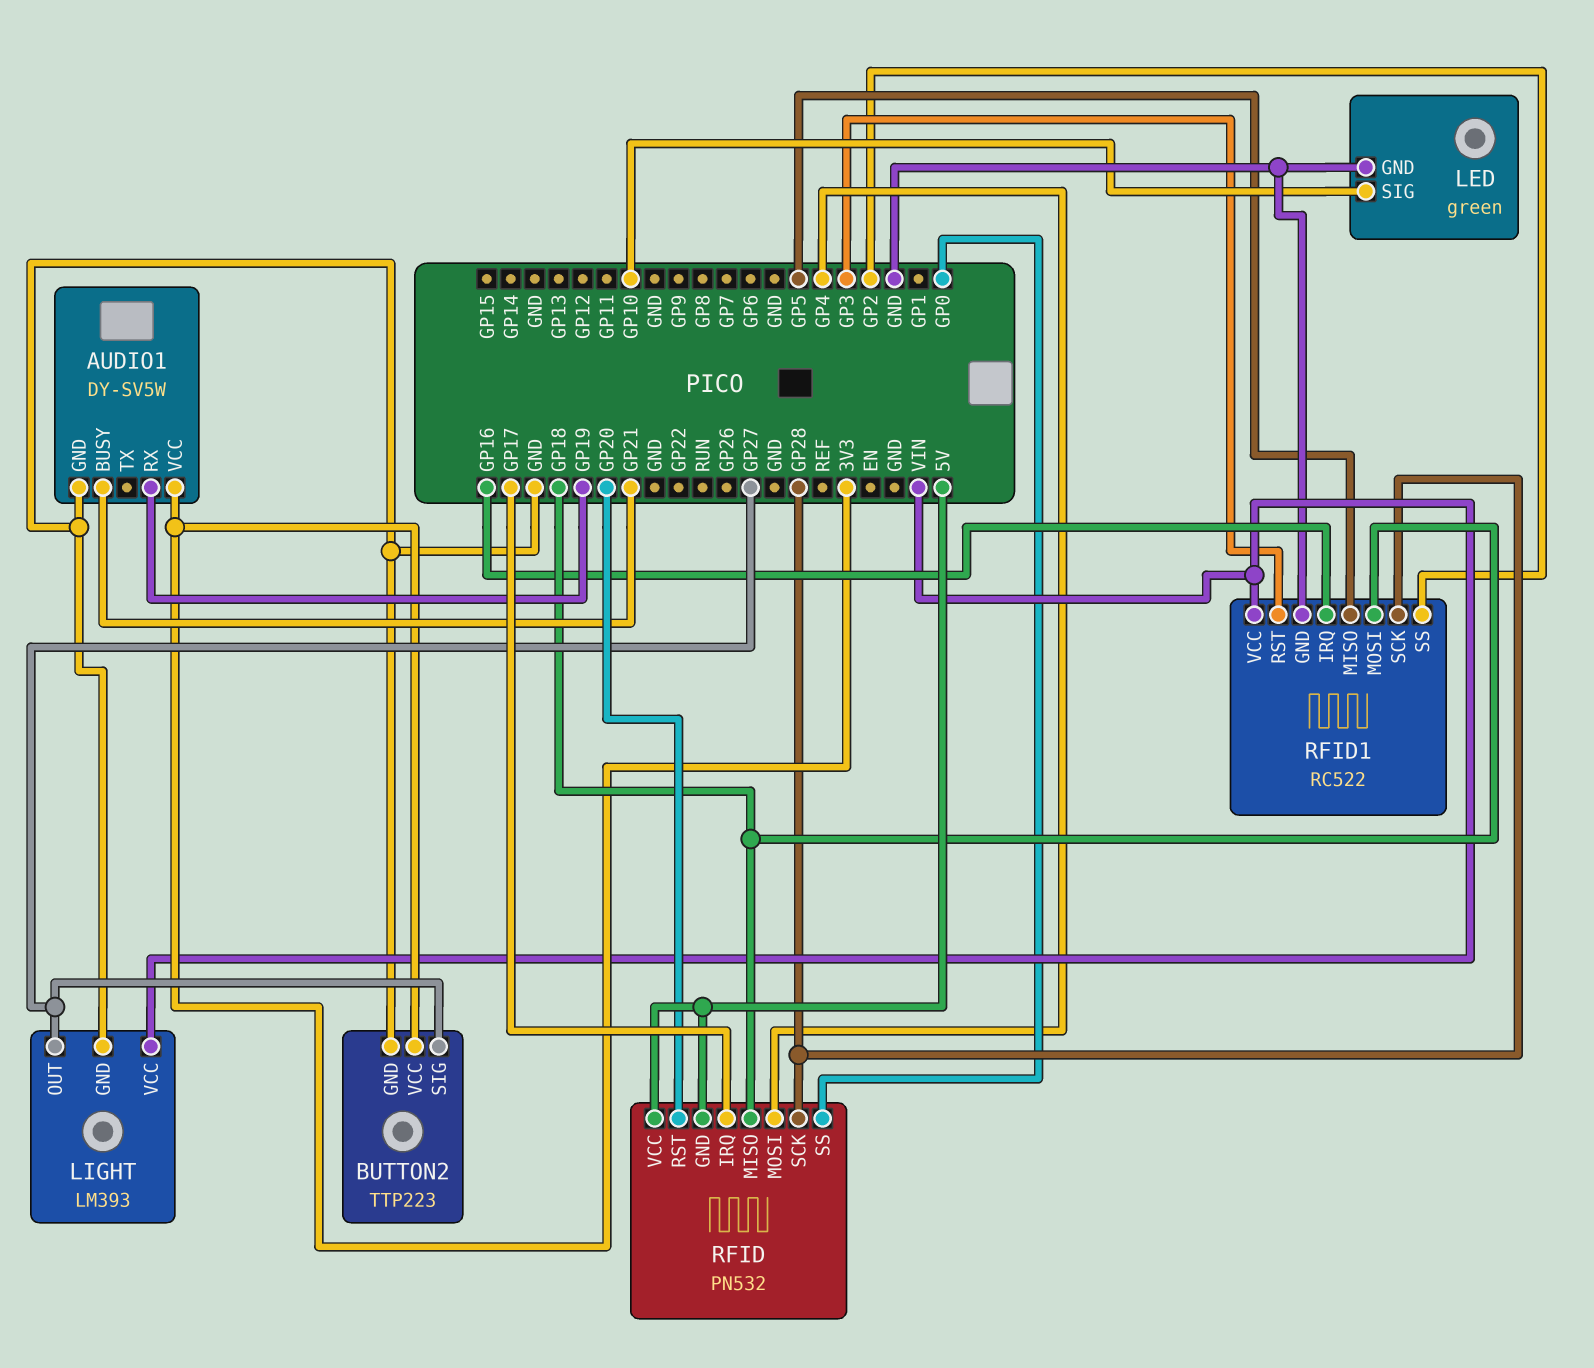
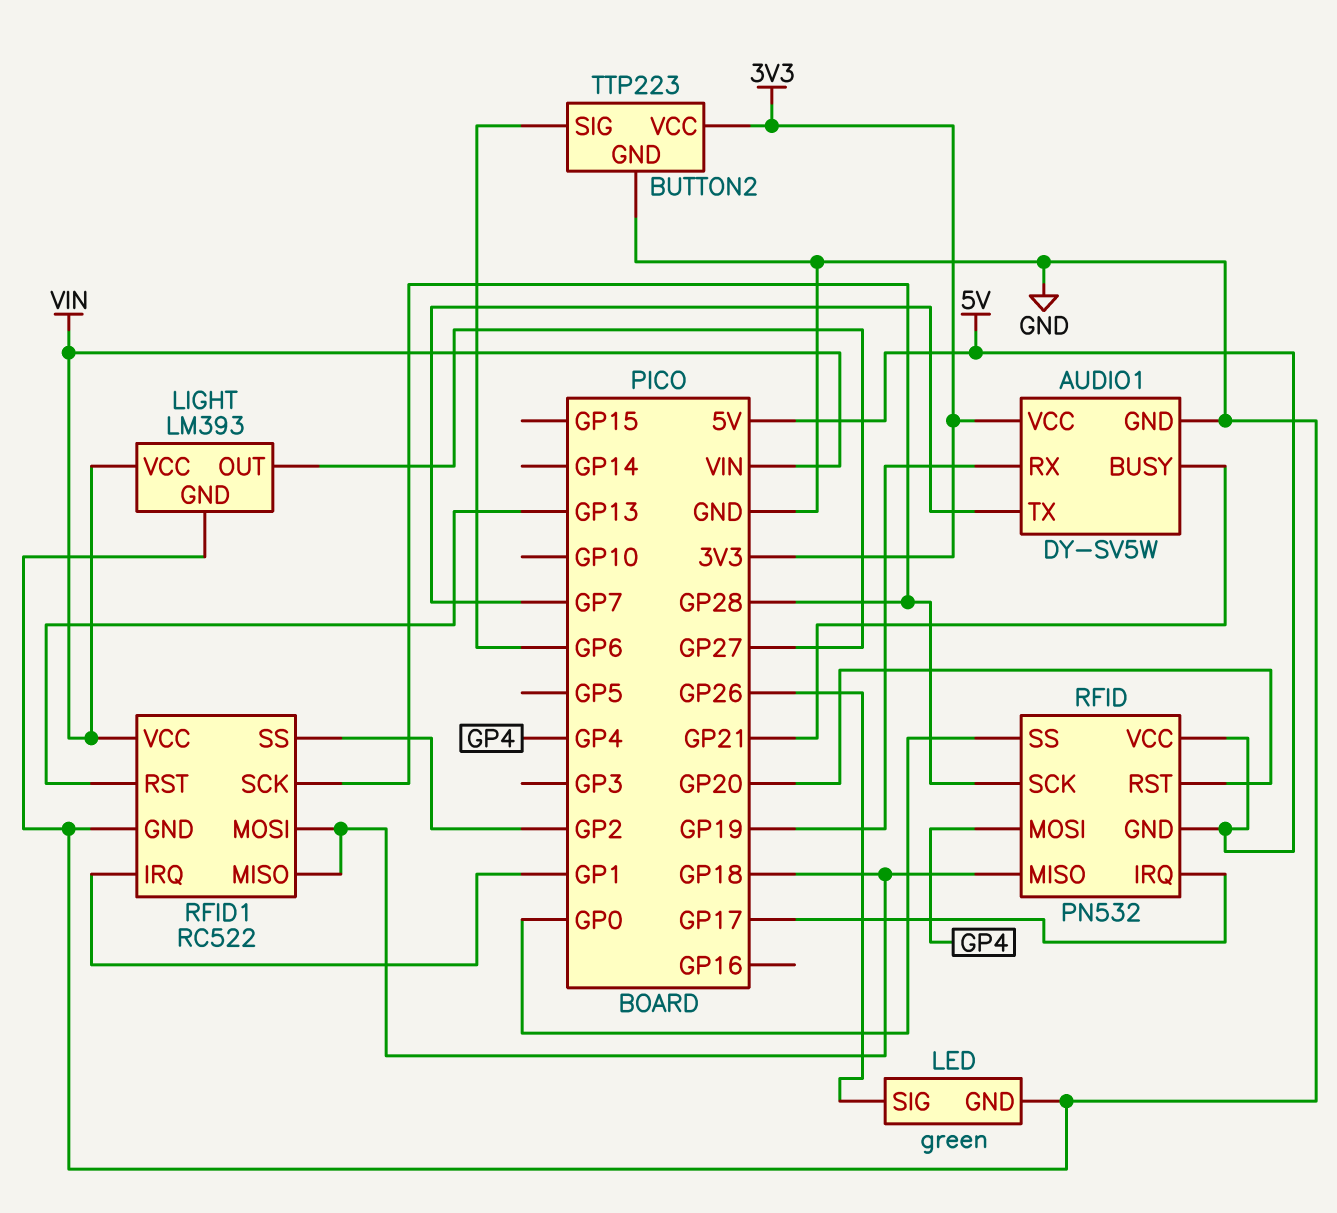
AUDIO1 pin TX: none -> GP7
BUTTON2 pin SIG: GP27 -> GP6
LED pin SIG: GP10 -> GP26
RFID1 pin IRQ: GP16 -> GP1
RFID1 pin MISO: GP5 -> GP18
RFID1 pin RST: GP3 -> GP13

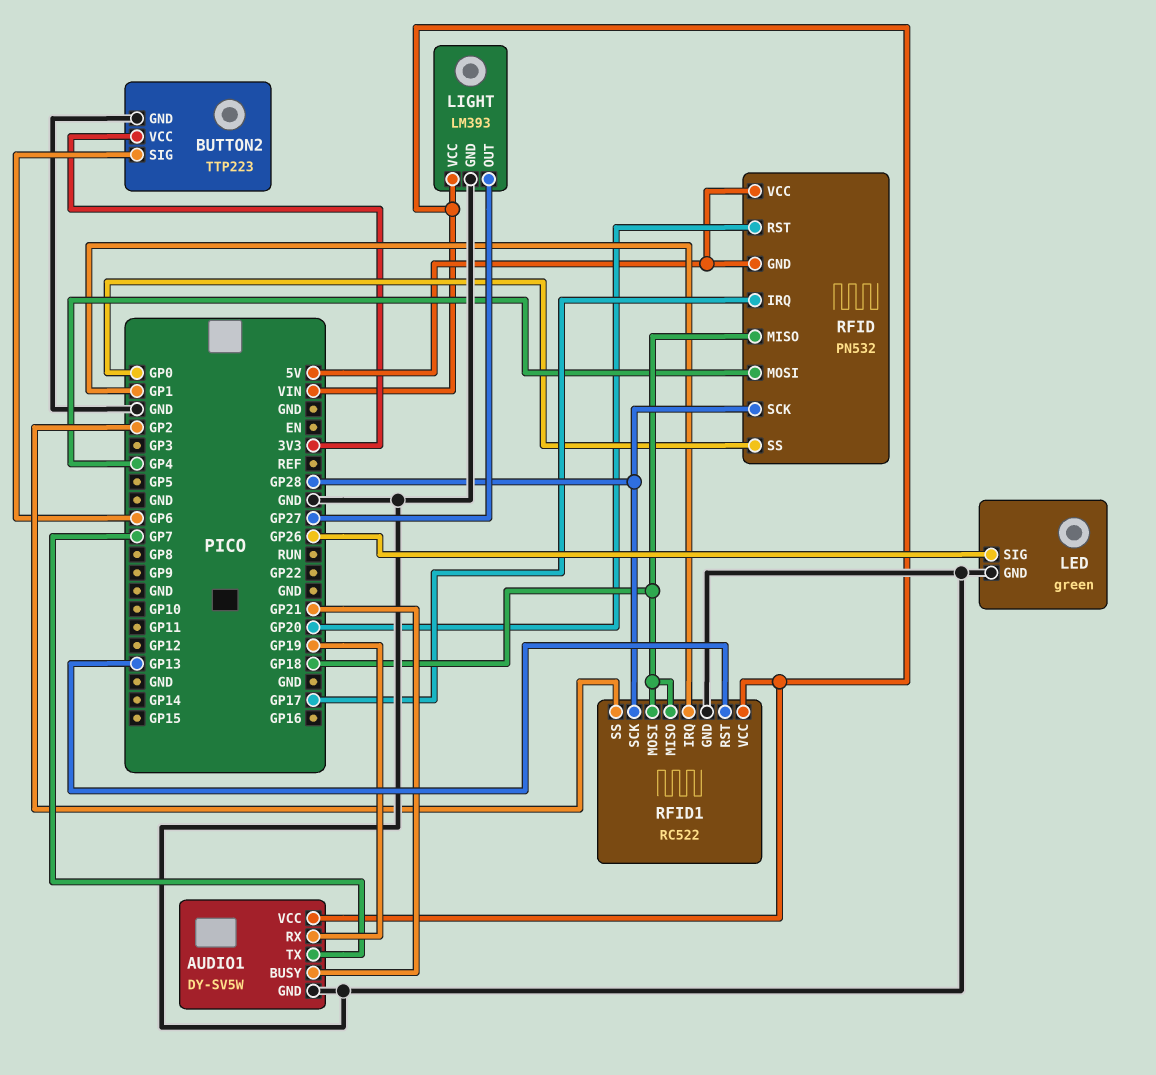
AUDIO1 pin VCC: 3V3 -> VIN

